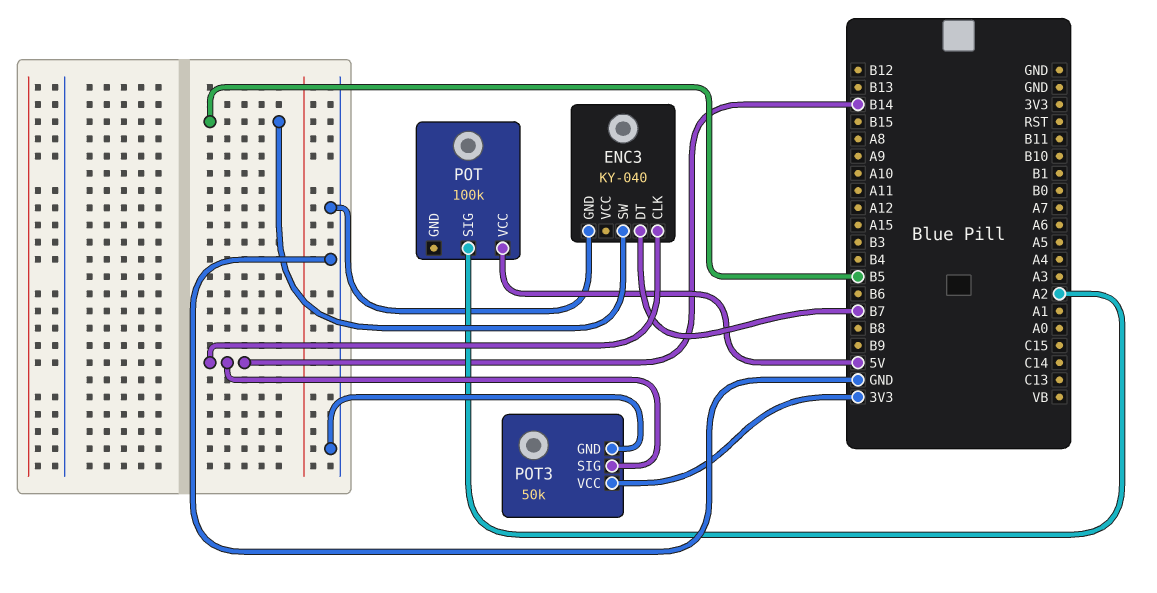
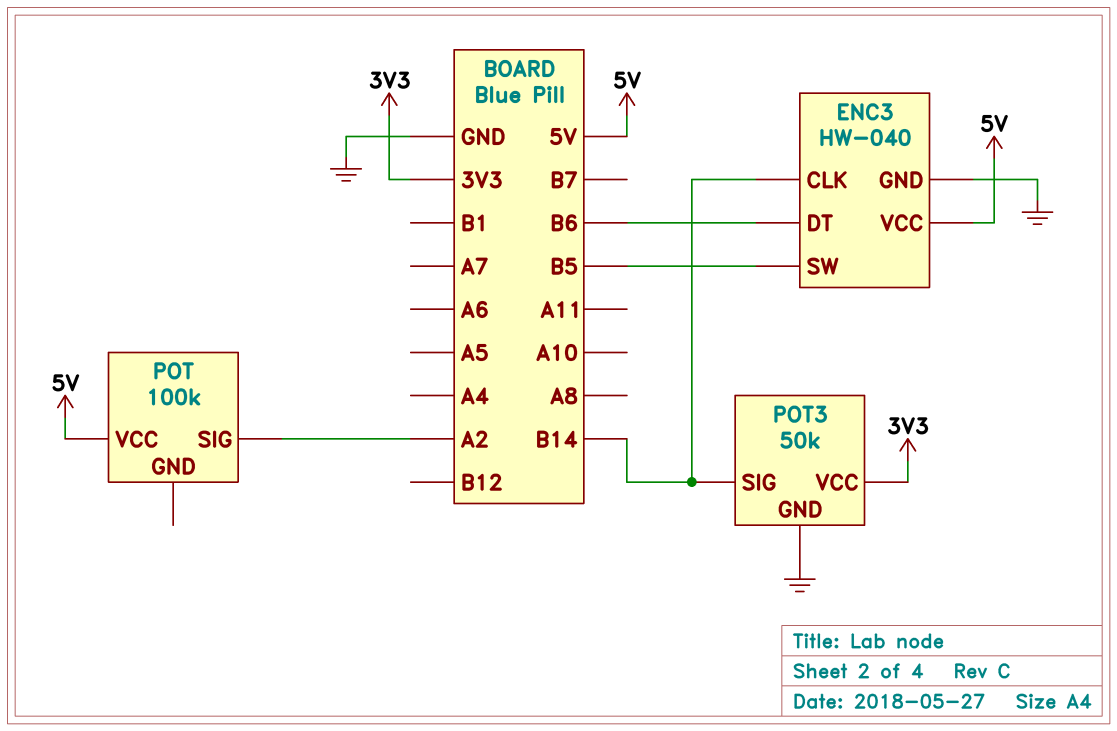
ENC3: KY-040 -> HW-040
ENC3 pin DT: B7 -> B6
ENC3 pin VCC: none -> 5V

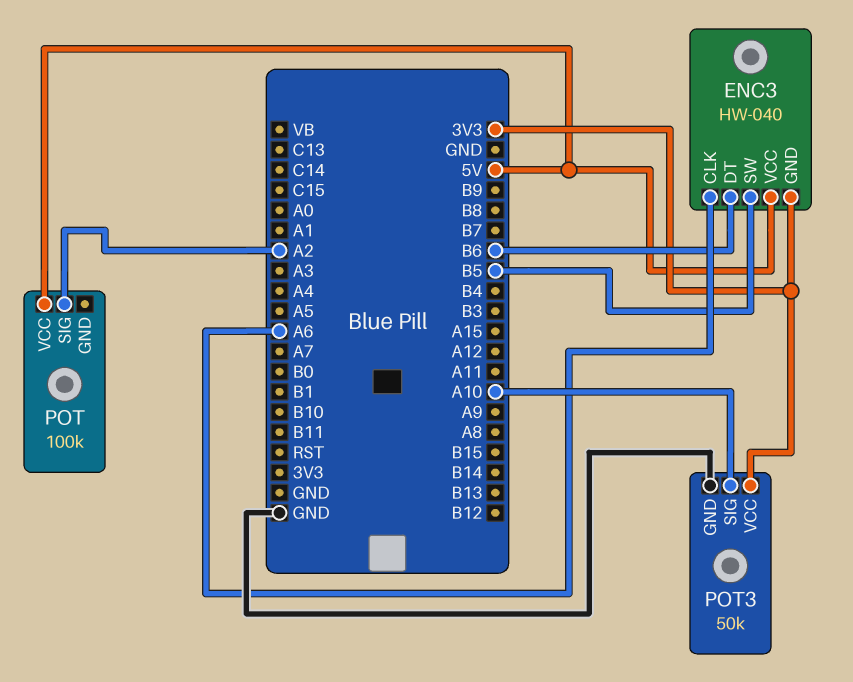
ENC3 pin CLK: B14 -> A6
ENC3 pin GND: GND -> 3V3
POT3 pin SIG: B14 -> A10

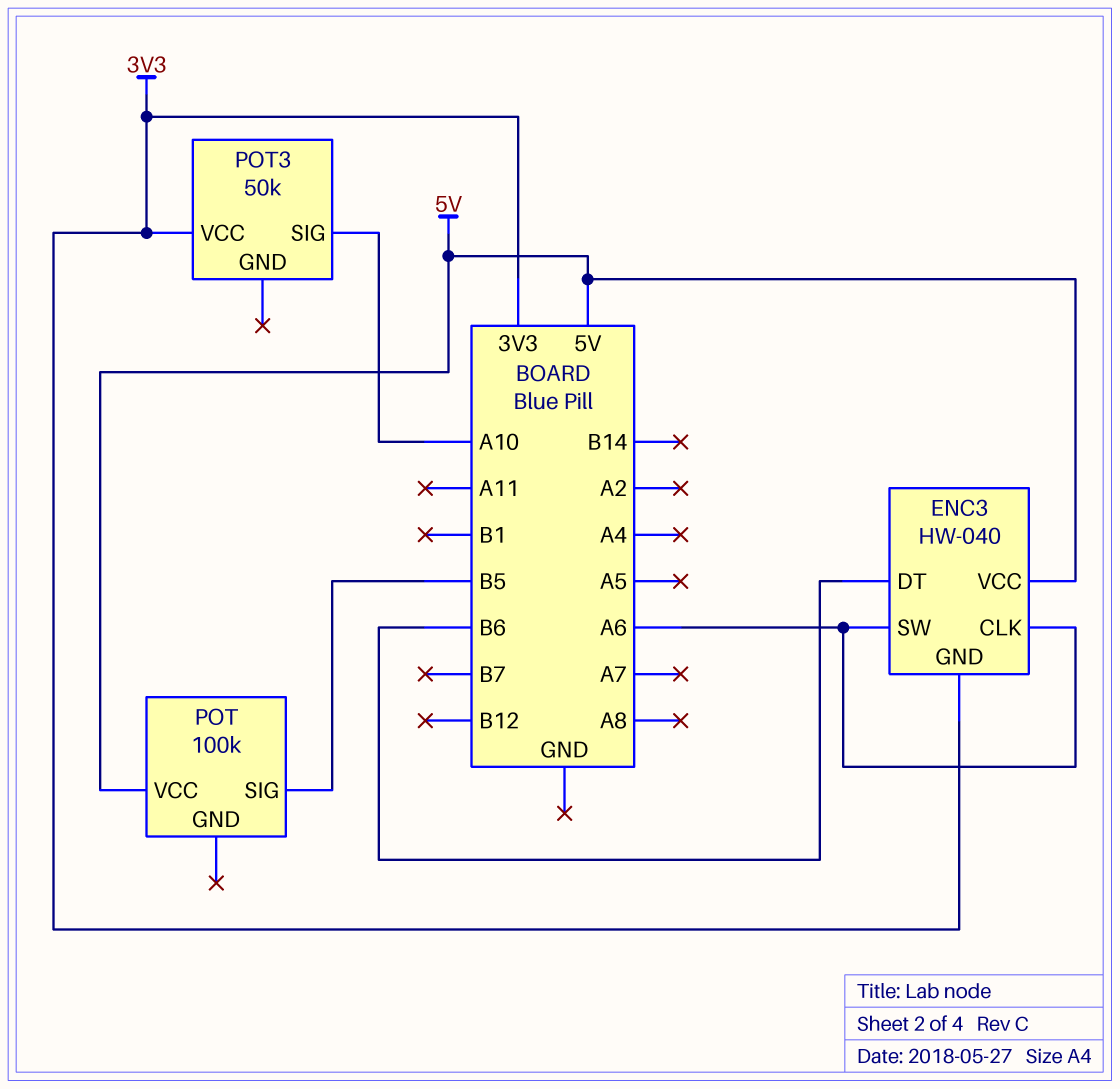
ENC3 pin SW: B5 -> A6
POT pin SIG: A2 -> B5
POT3 pin GND: GND -> none

